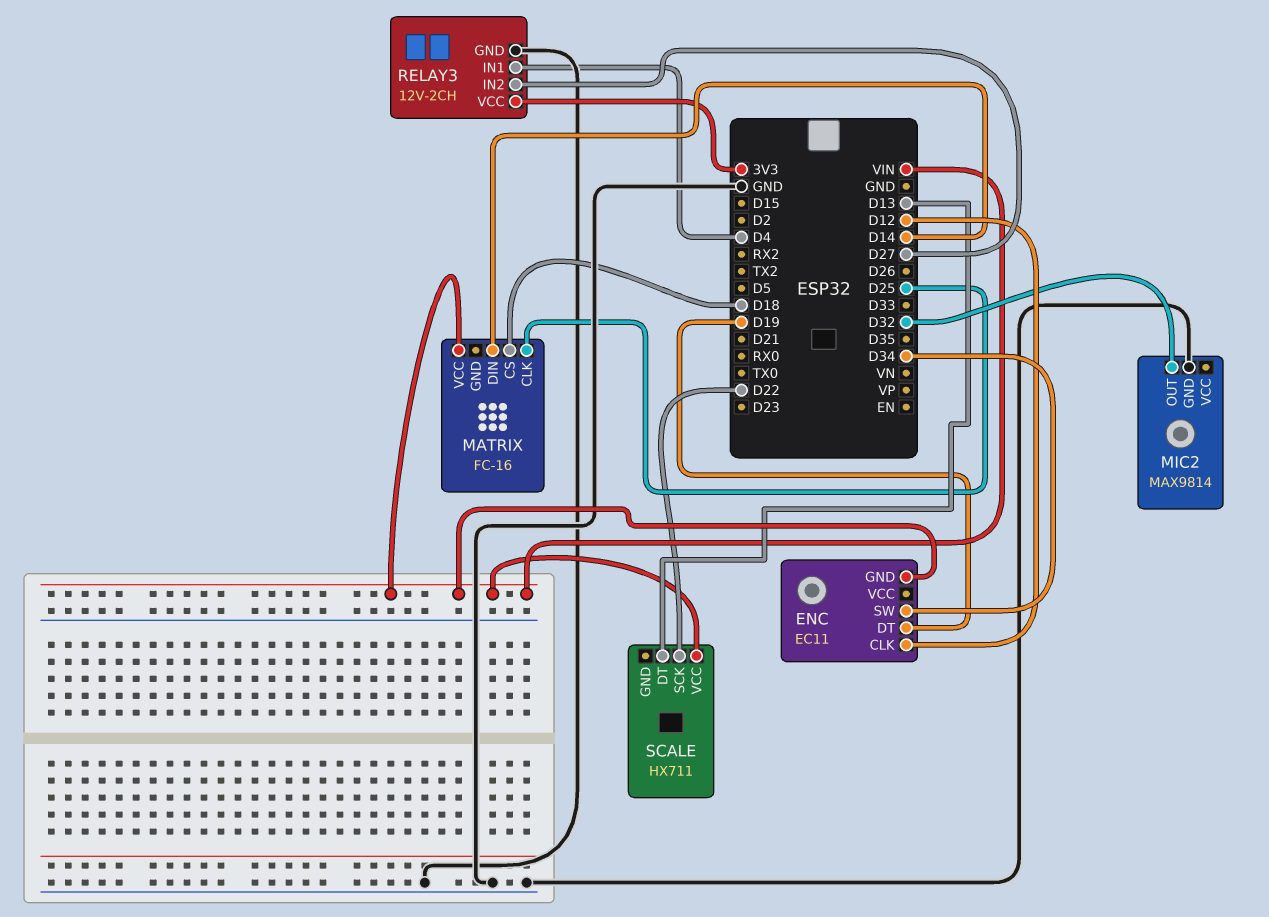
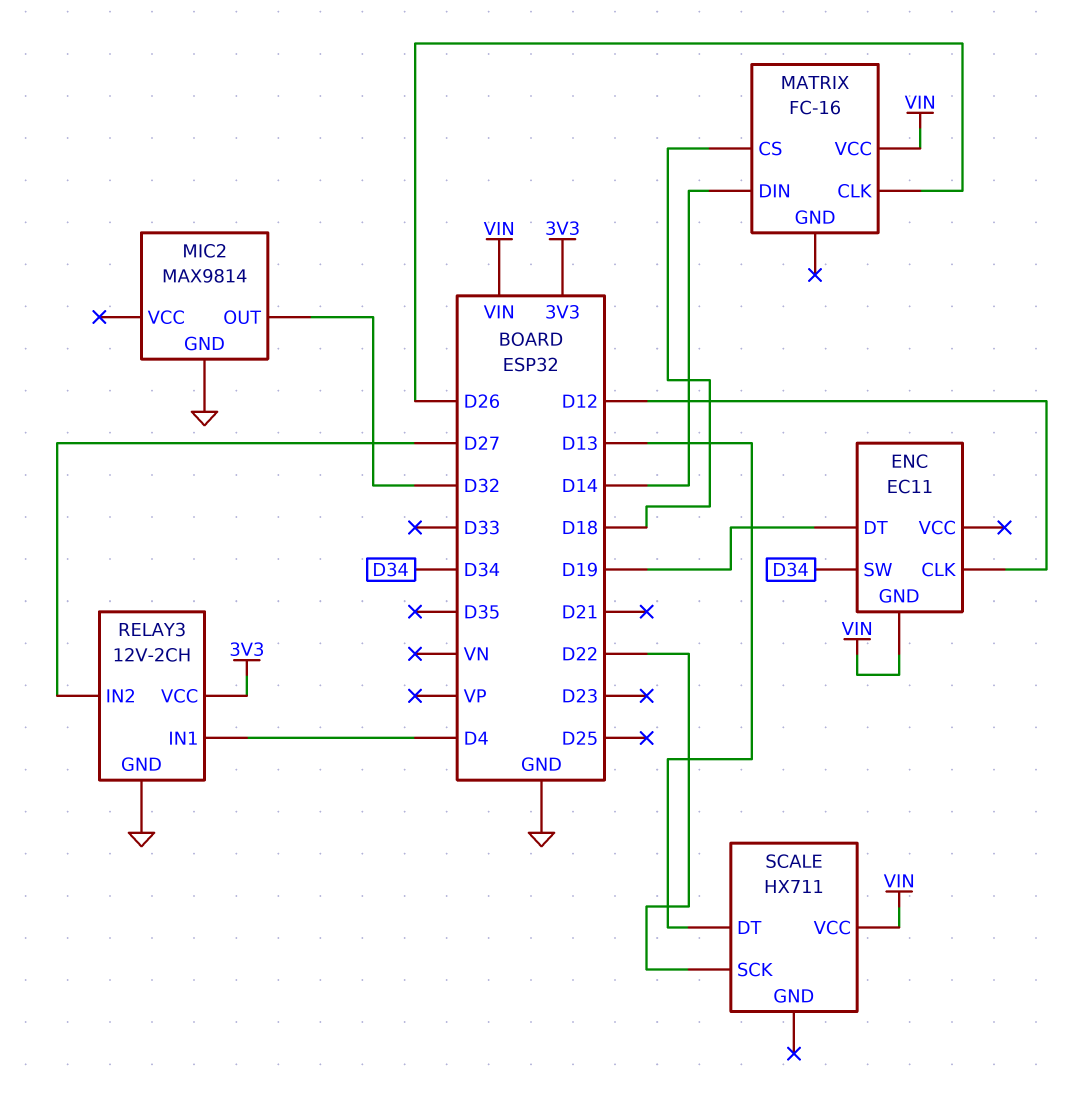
MATRIX pin CLK: D25 -> D26

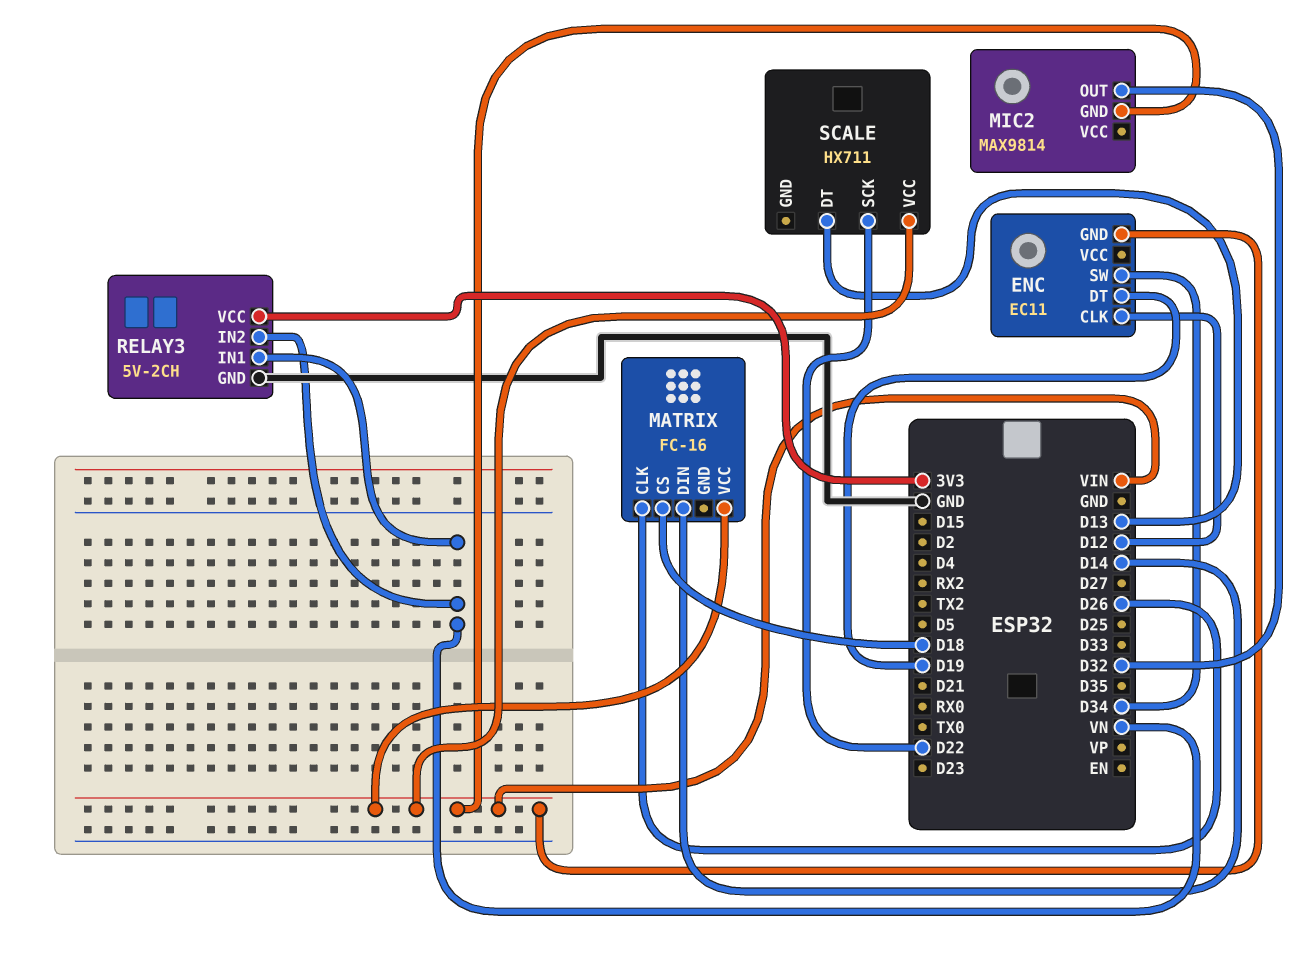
MIC2 pin GND: GND -> VIN
RELAY3: 12V-2CH -> 5V-2CH
RELAY3 pin IN1: D4 -> VN
RELAY3 pin IN2: D27 -> VN

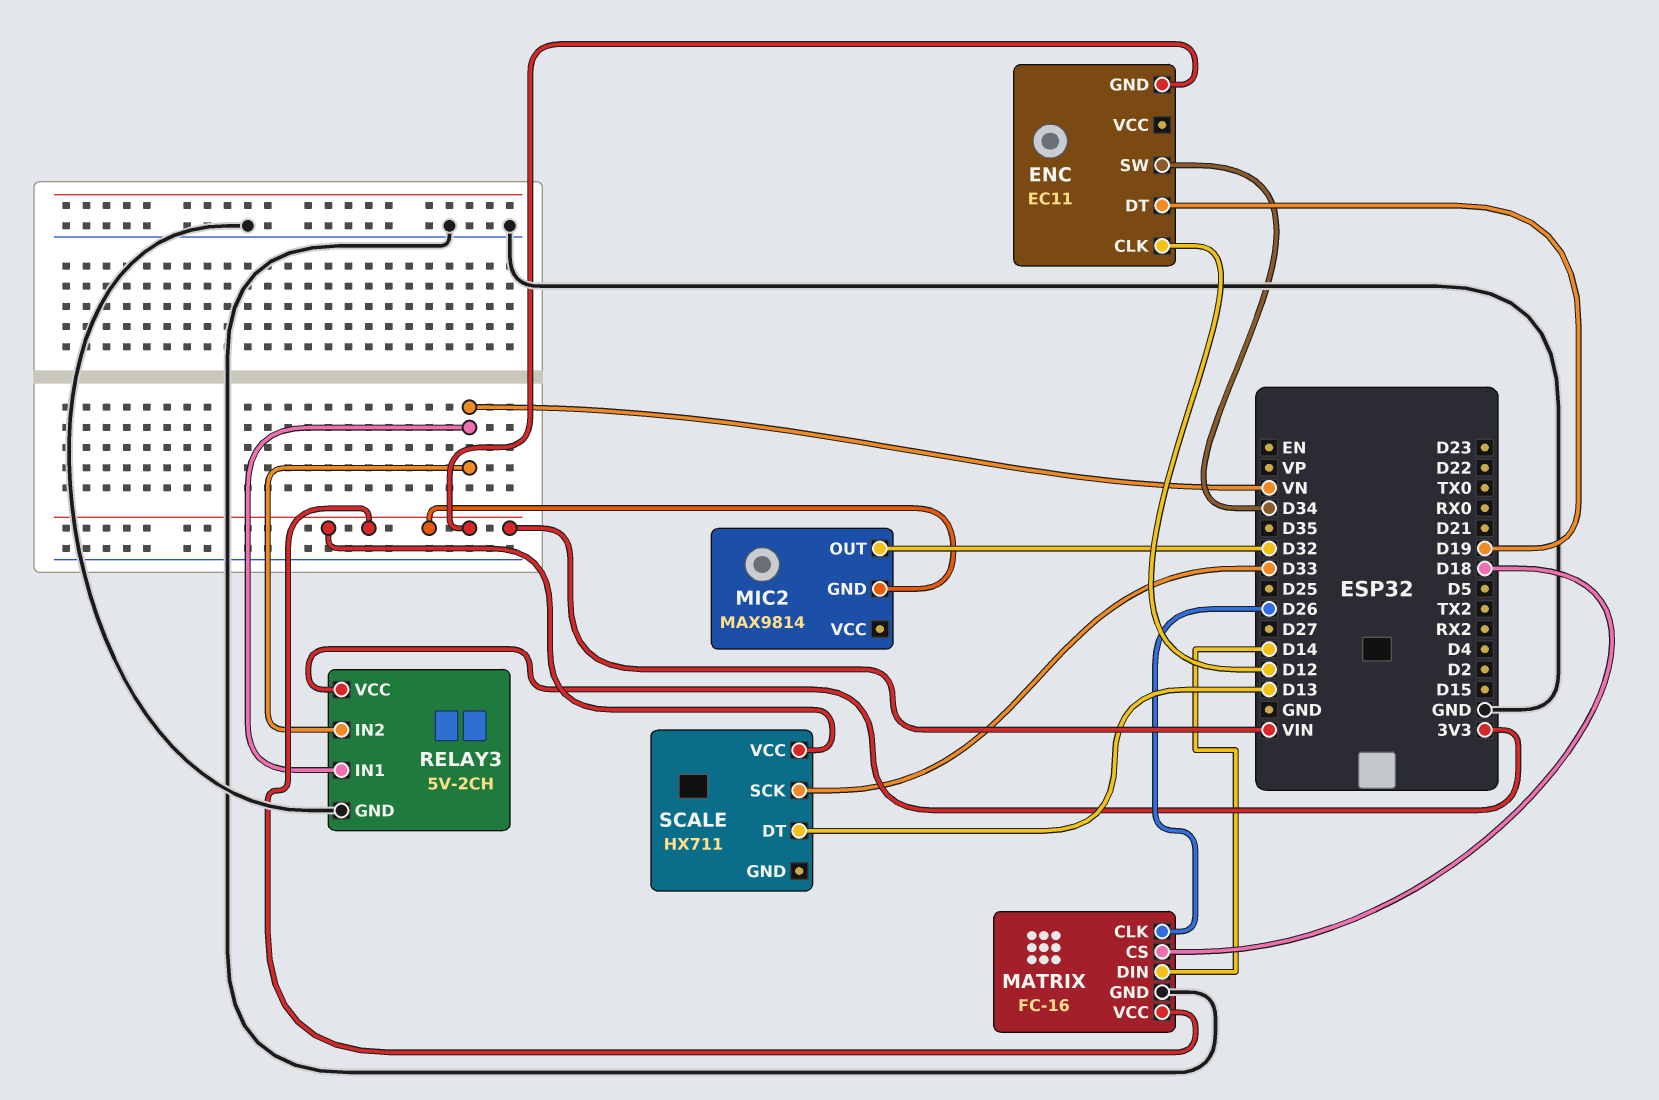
MATRIX pin GND: none -> GND
SCALE pin SCK: D22 -> D33

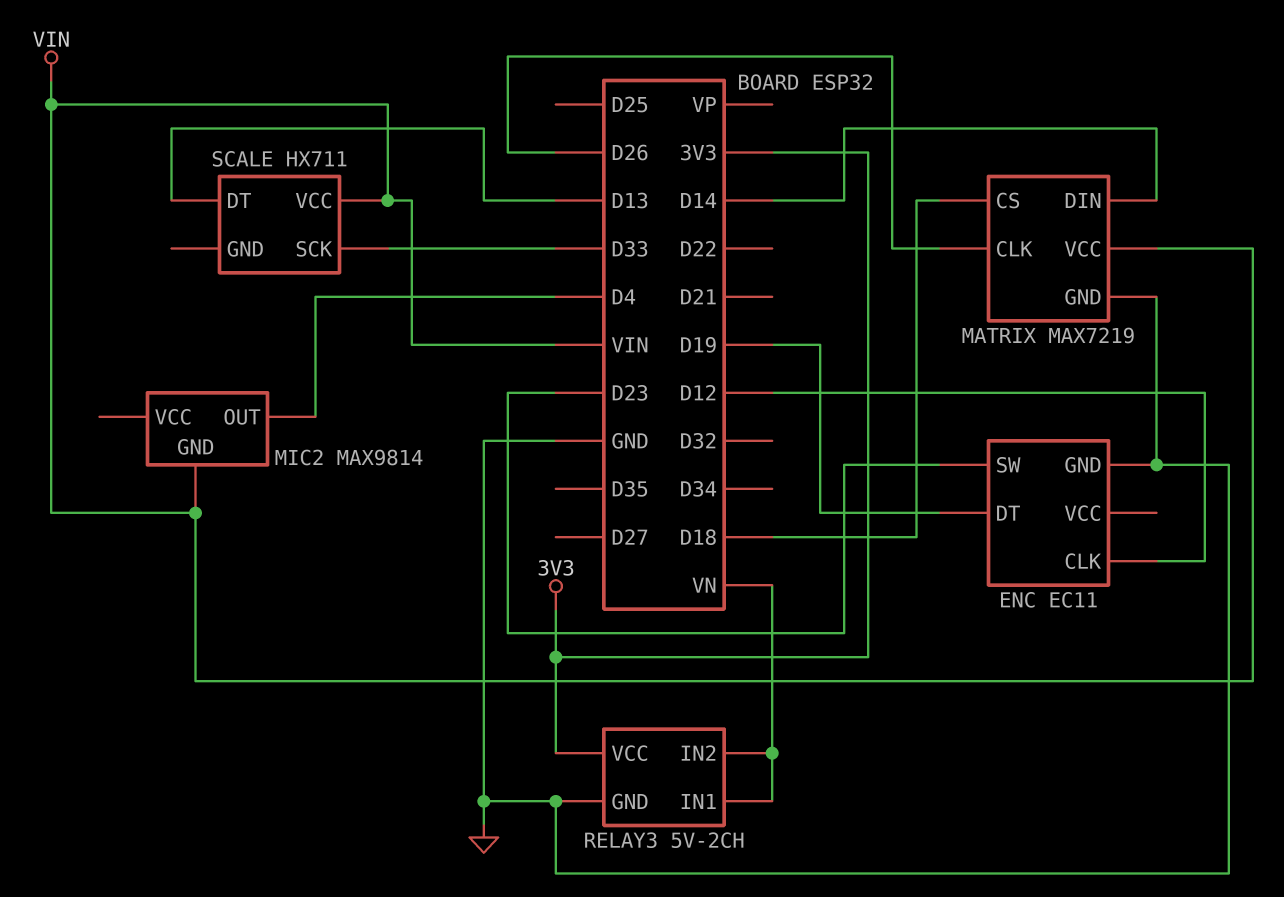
ENC pin GND: VIN -> GND
ENC pin SW: D34 -> D23
MATRIX: FC-16 -> MAX7219
MIC2 pin OUT: D32 -> D4

